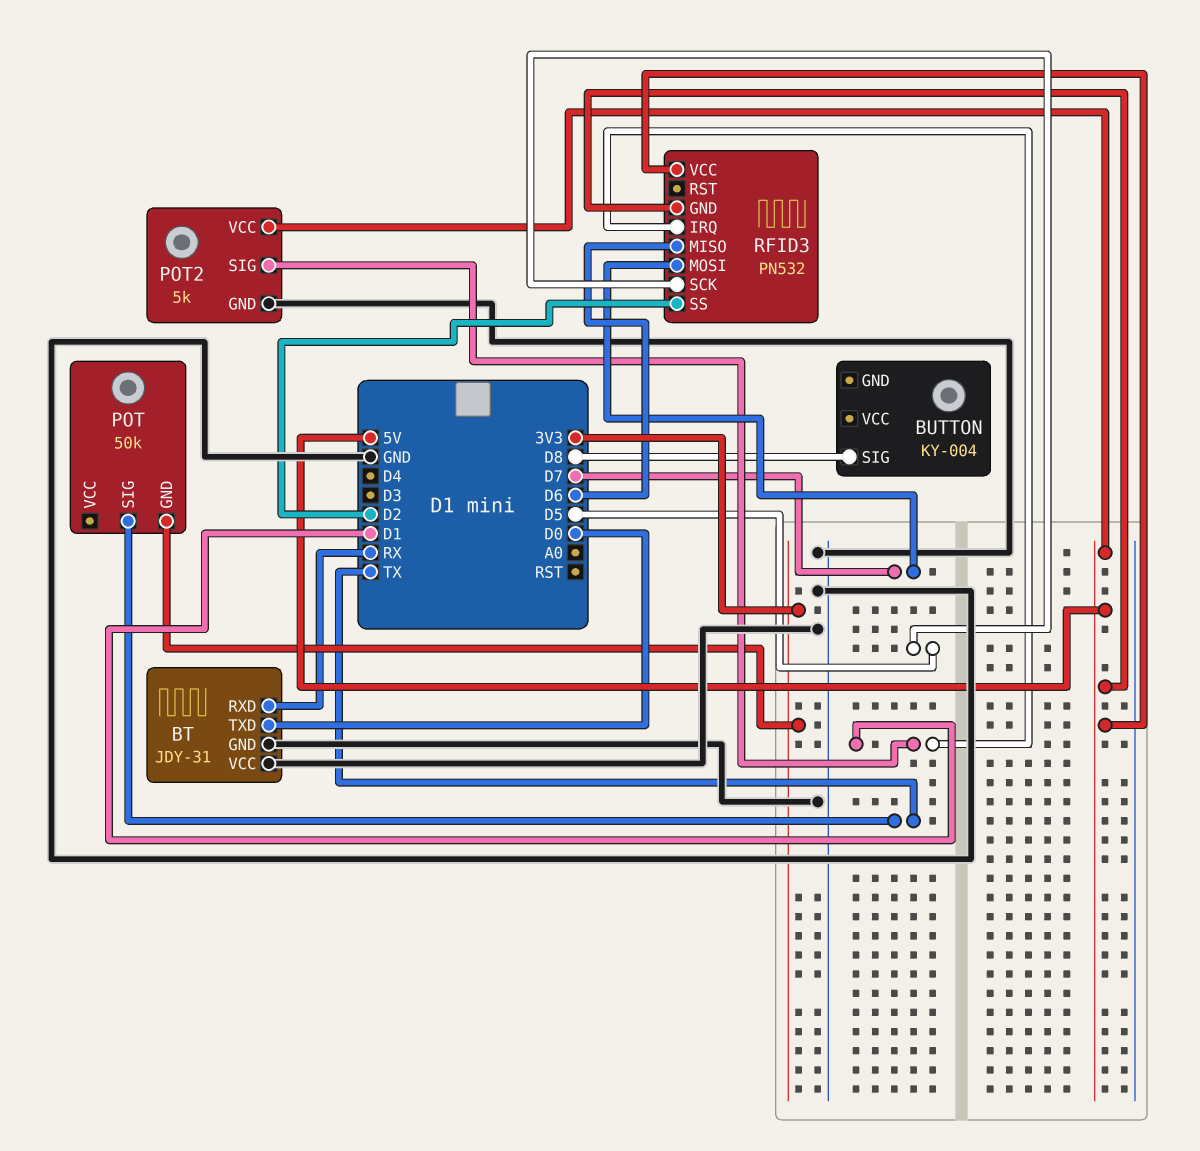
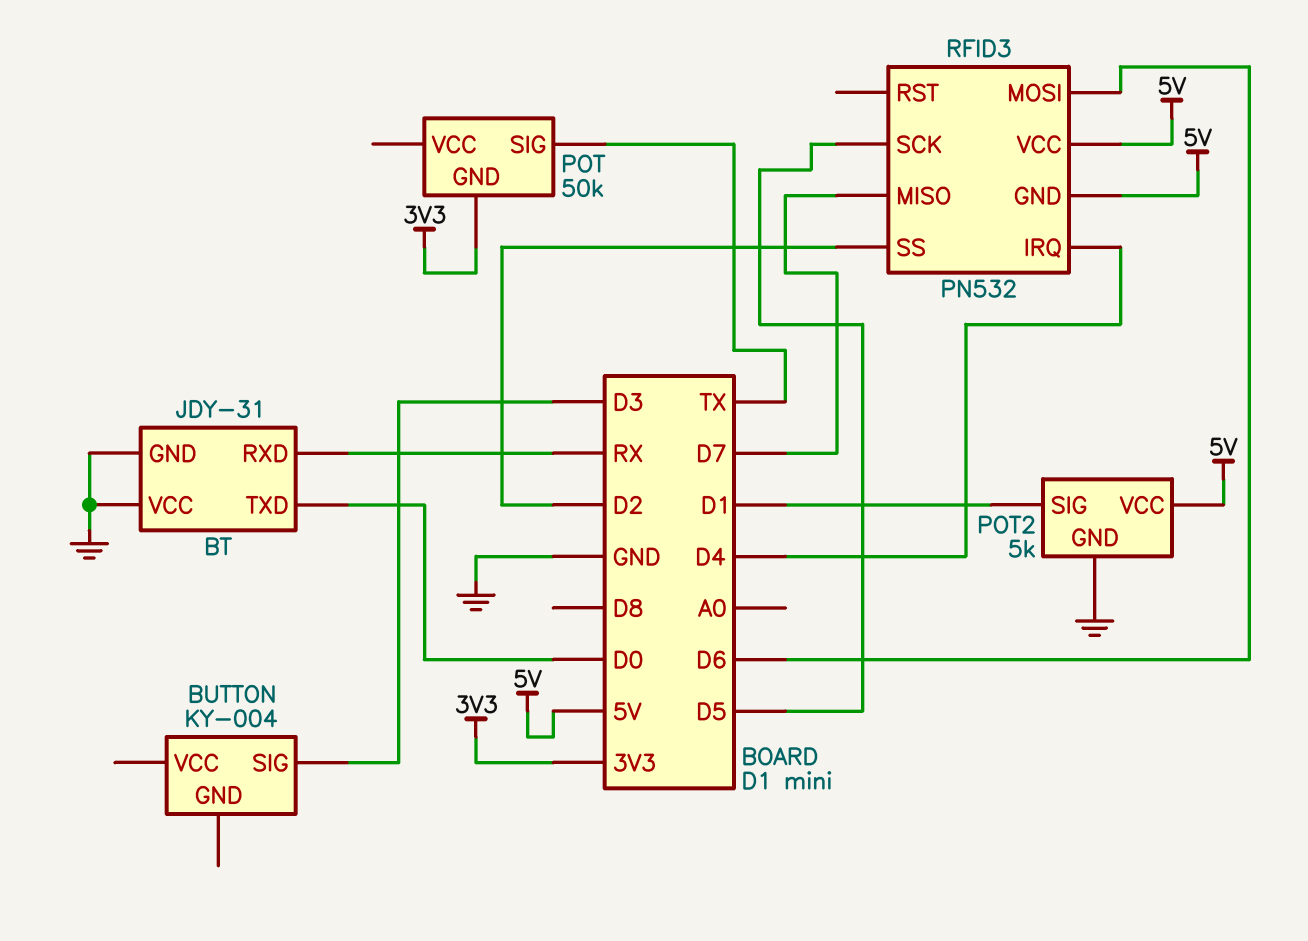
BUTTON pin SIG: D8 -> D3
RFID3 pin IRQ: D1 -> D4
RFID3 pin MISO: D6 -> D7
RFID3 pin MOSI: D7 -> D6

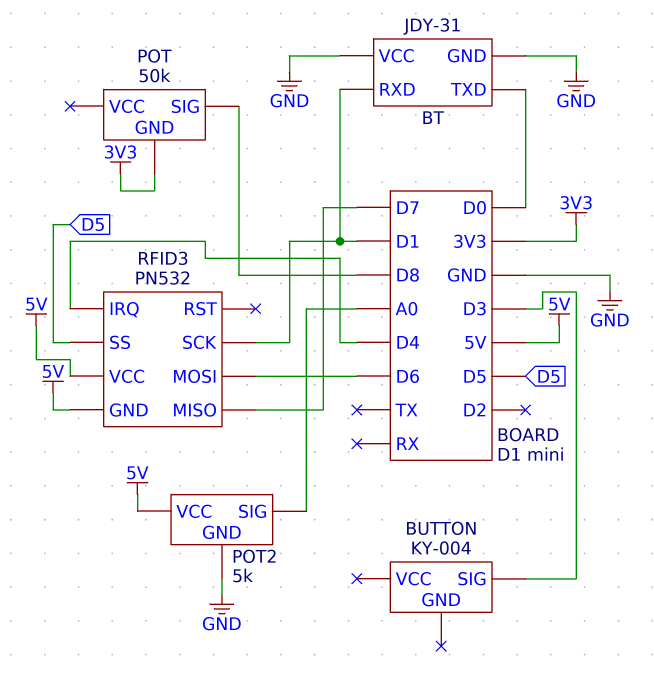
BT pin RXD: RX -> D1
POT pin SIG: TX -> D8
POT2 pin SIG: D1 -> A0
RFID3 pin SCK: D5 -> D1
RFID3 pin SS: D2 -> D5

